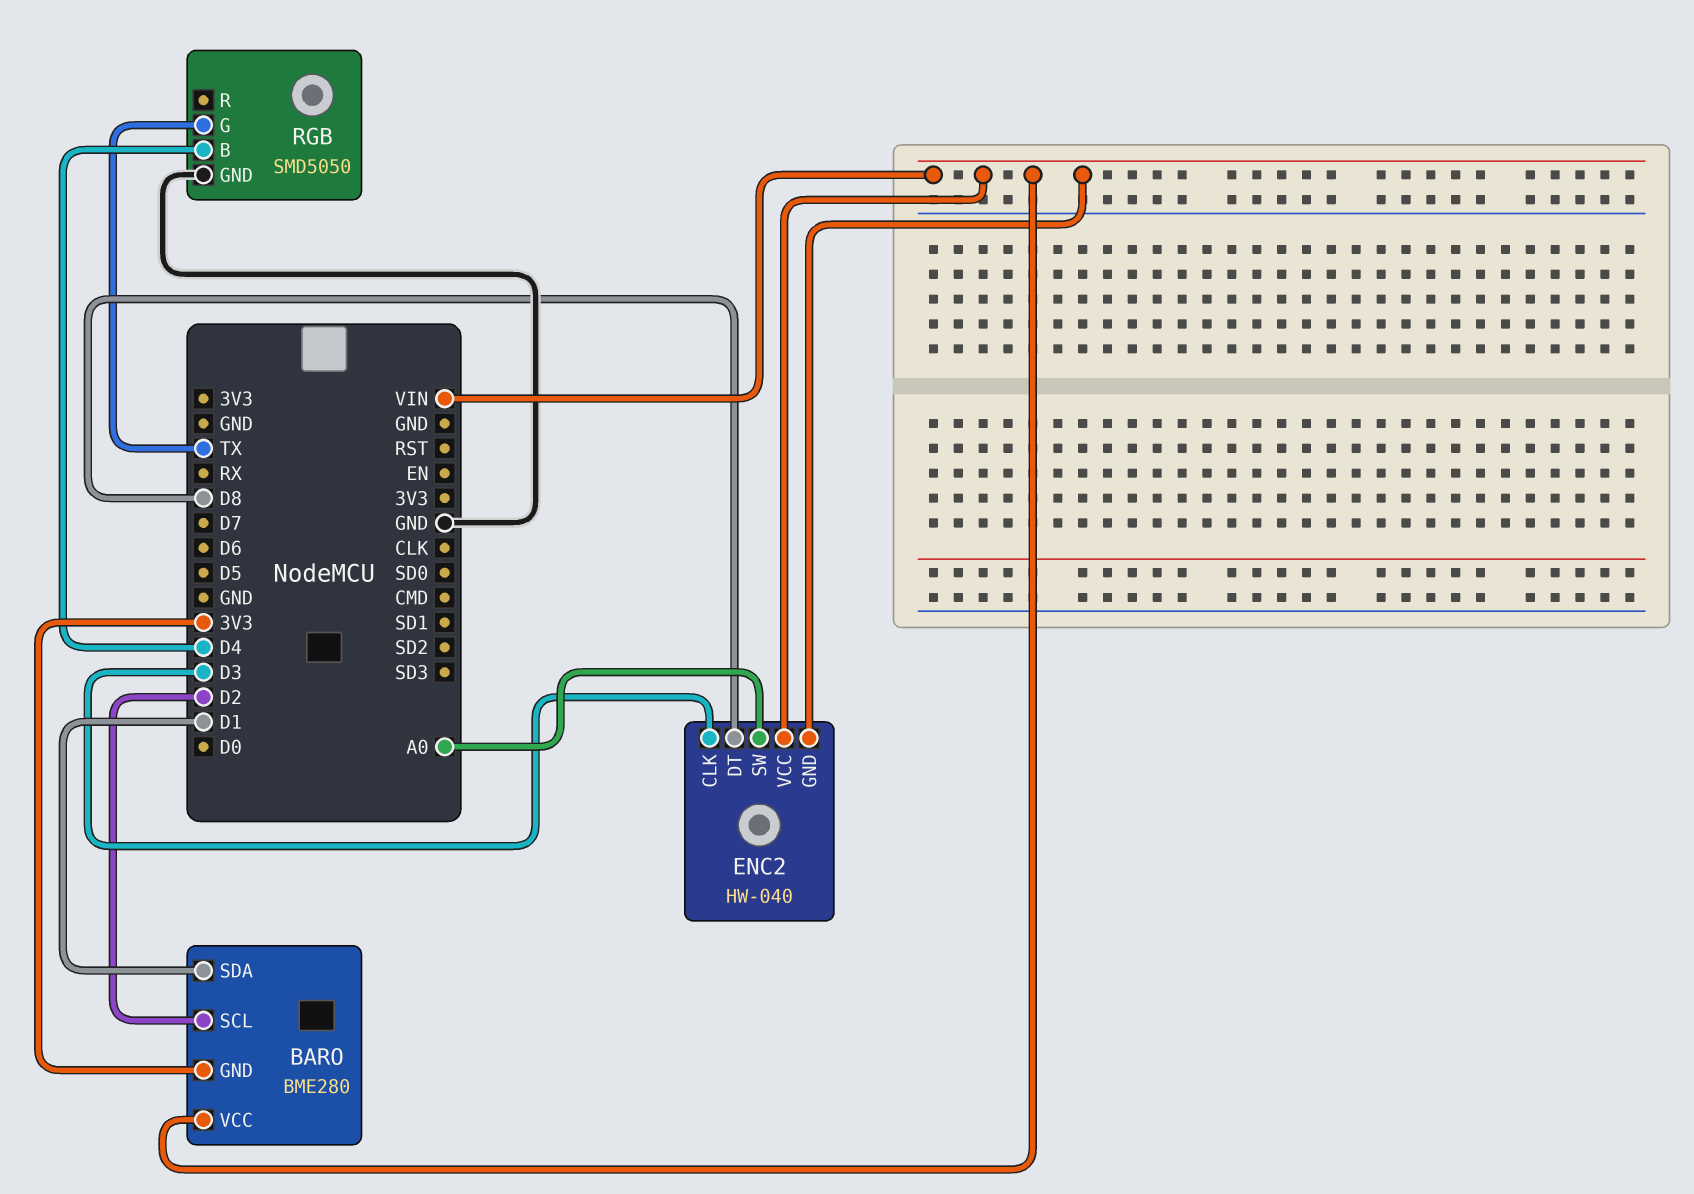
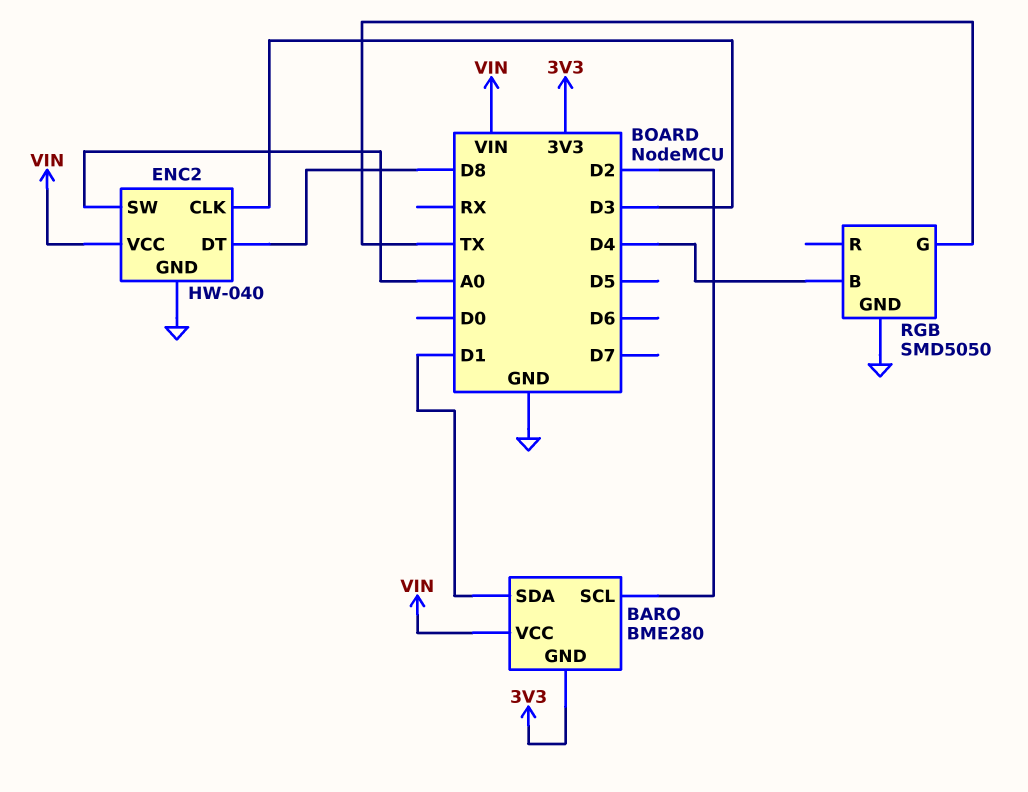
ENC2 pin GND: VIN -> GND

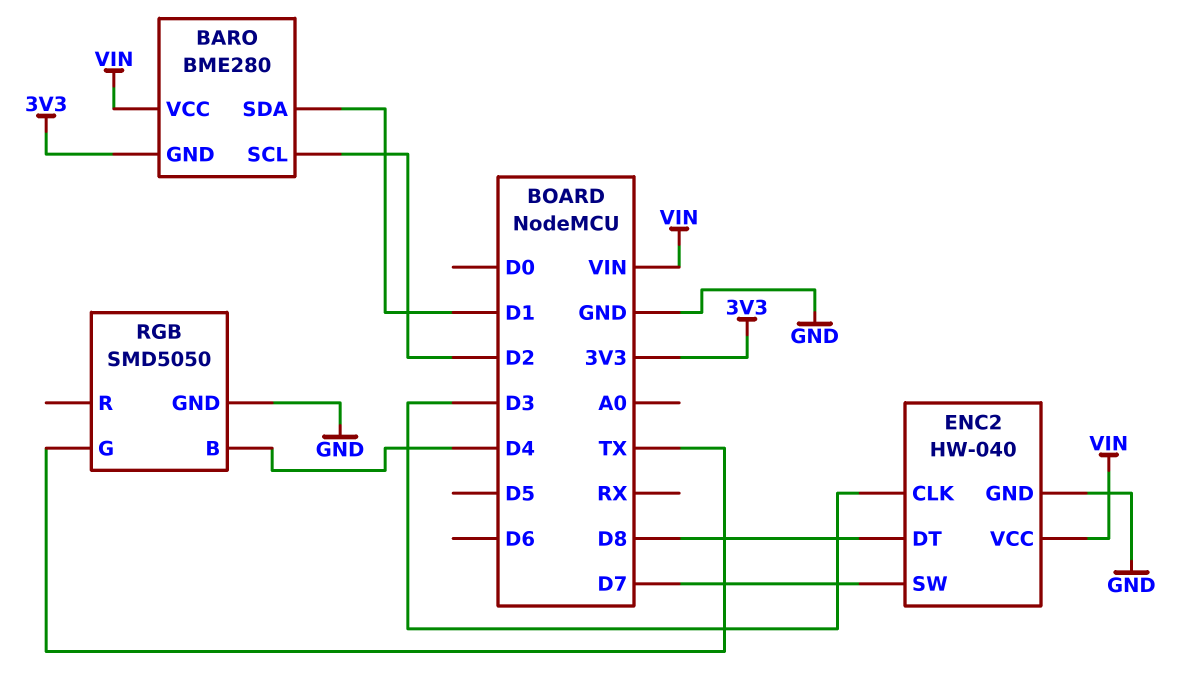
ENC2 pin SW: A0 -> D7

